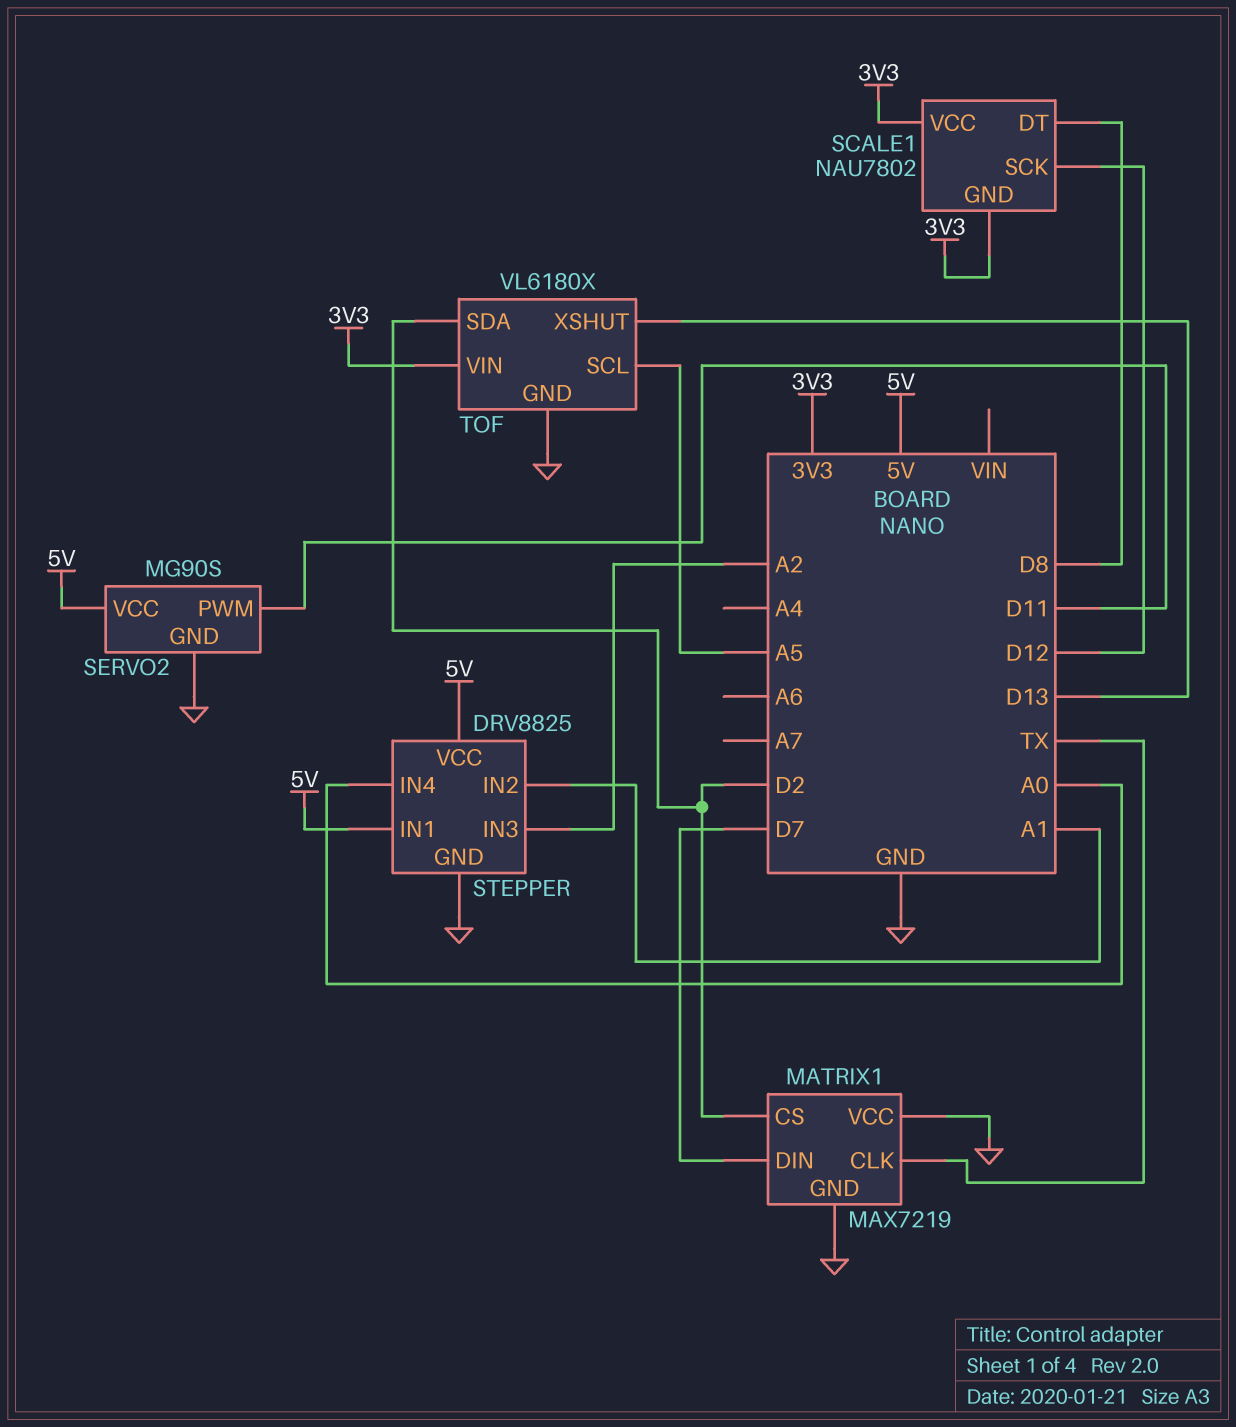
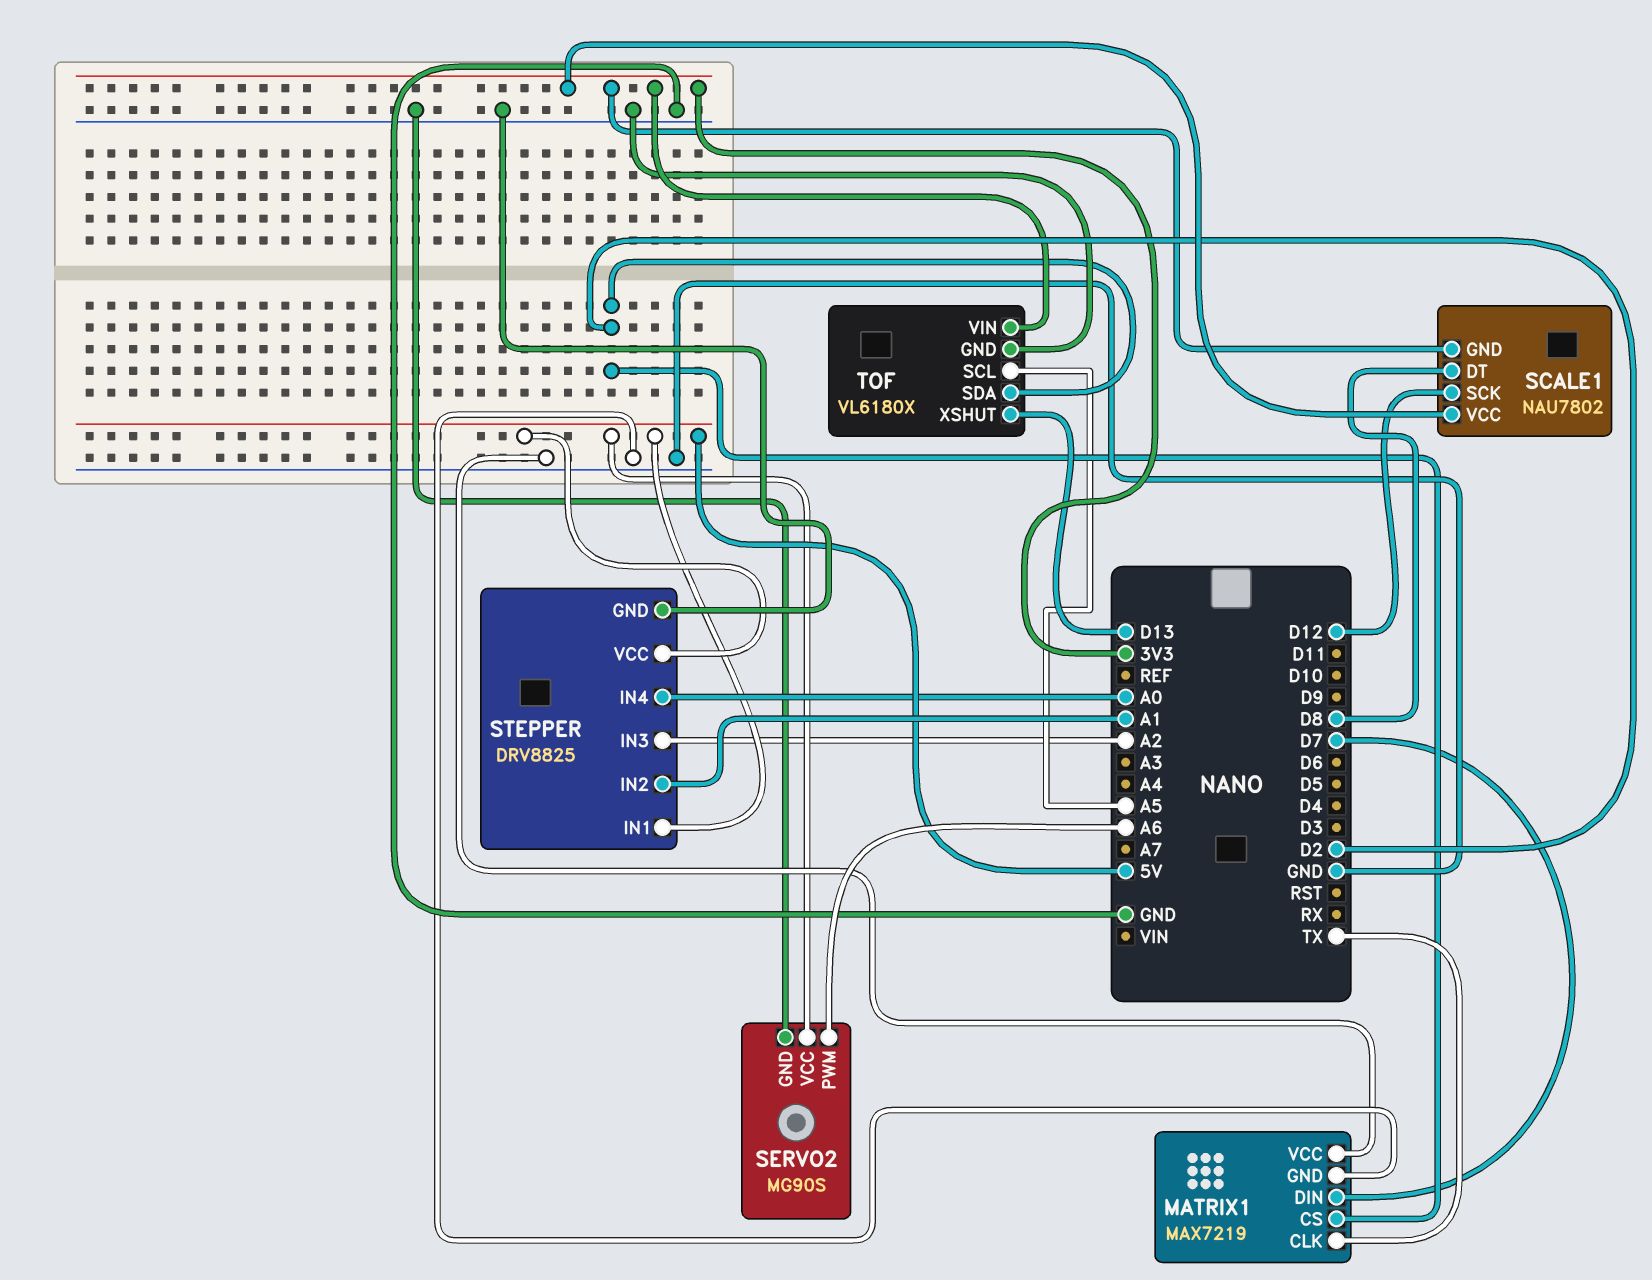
SERVO2 pin PWM: D11 -> A6

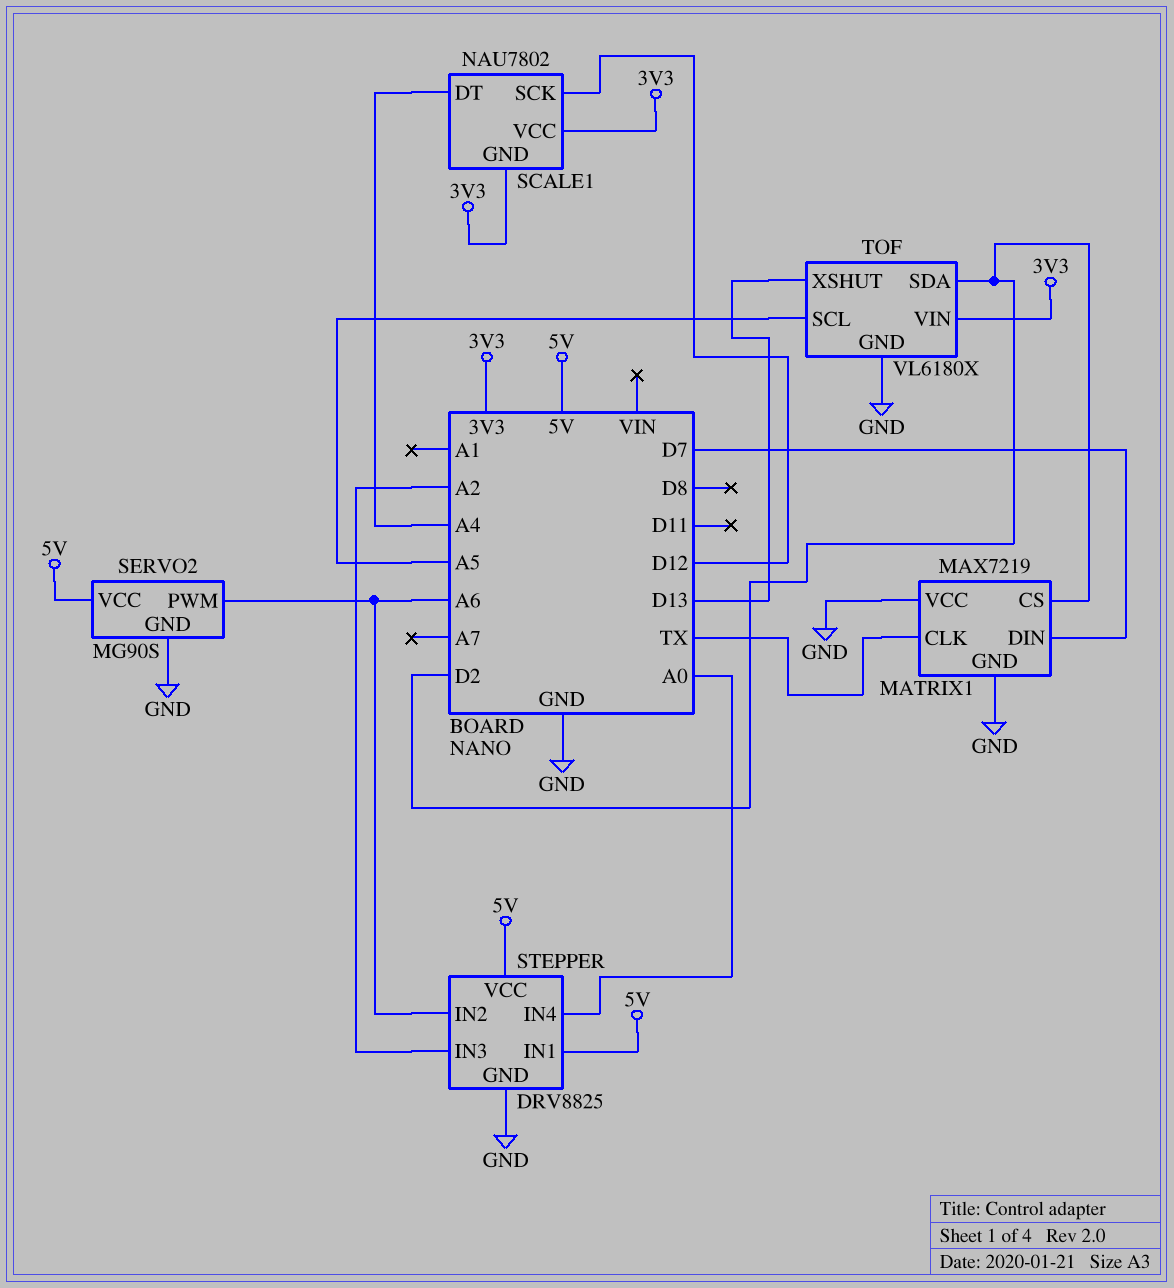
SCALE1 pin DT: D8 -> A4
STEPPER pin IN2: A1 -> A6

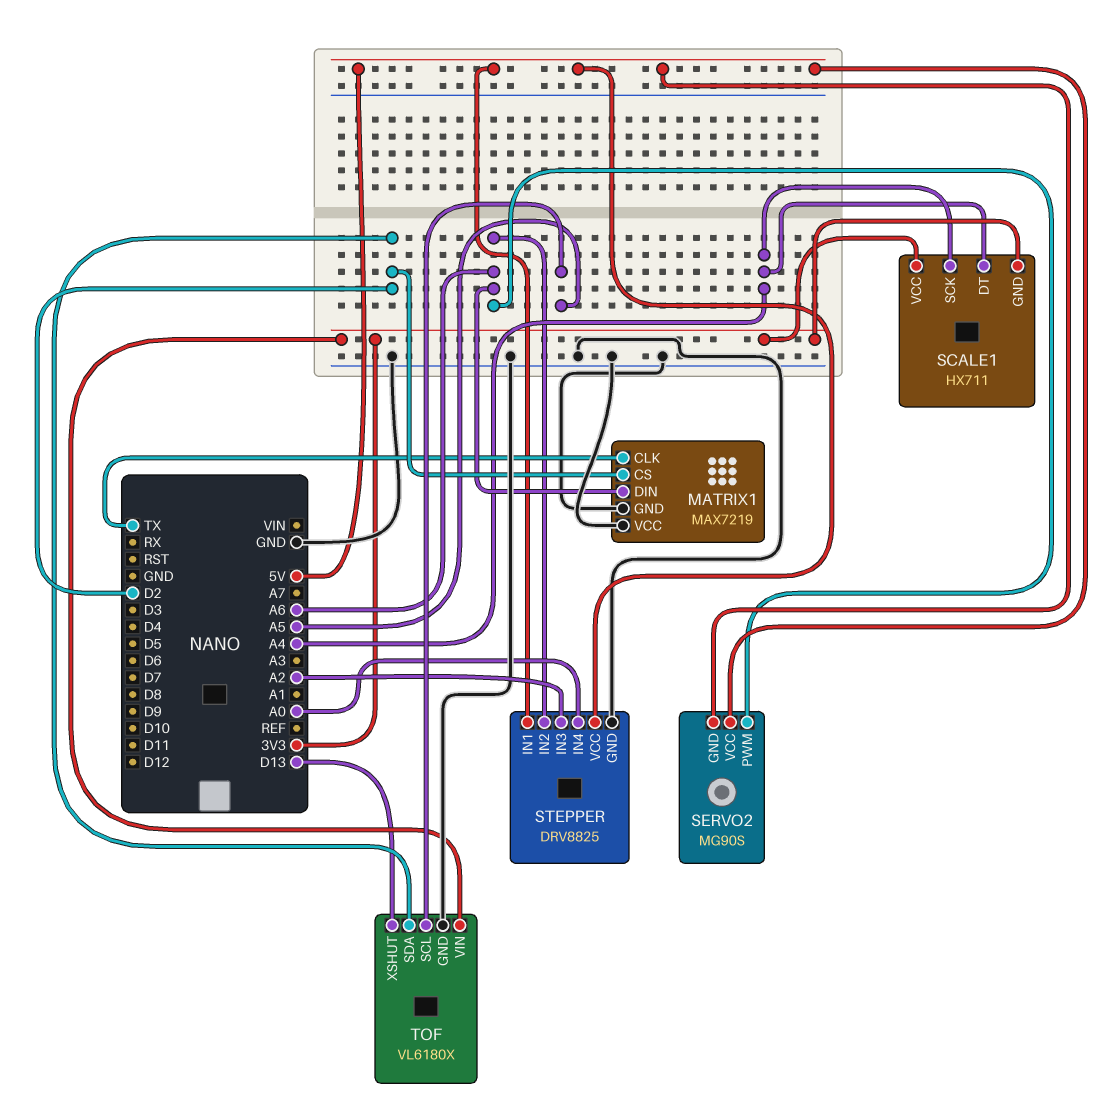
MATRIX1 pin DIN: D7 -> A6
SCALE1: NAU7802 -> HX711
SCALE1 pin SCK: D12 -> A4
SERVO2 pin GND: GND -> 5V

